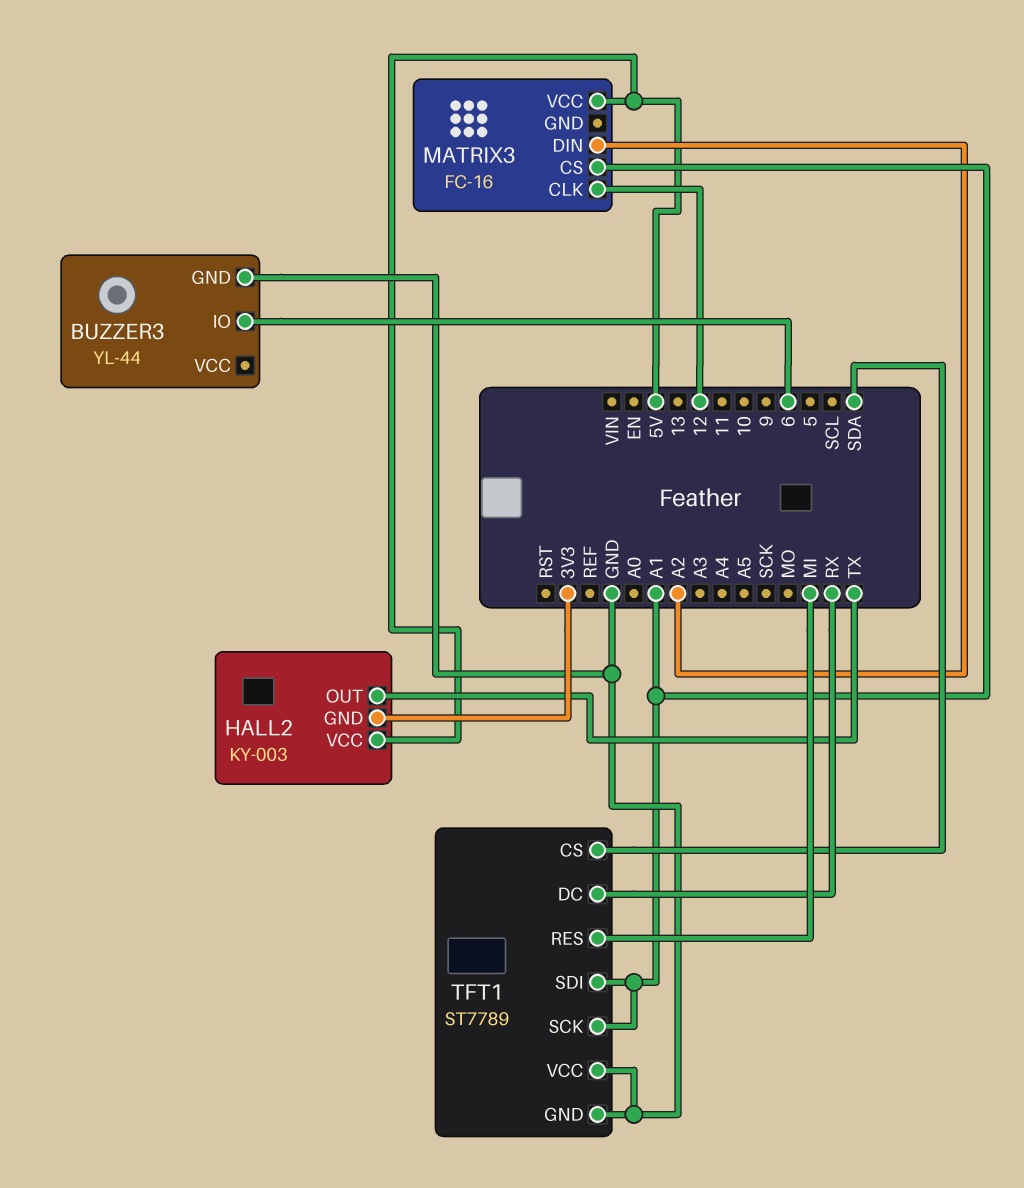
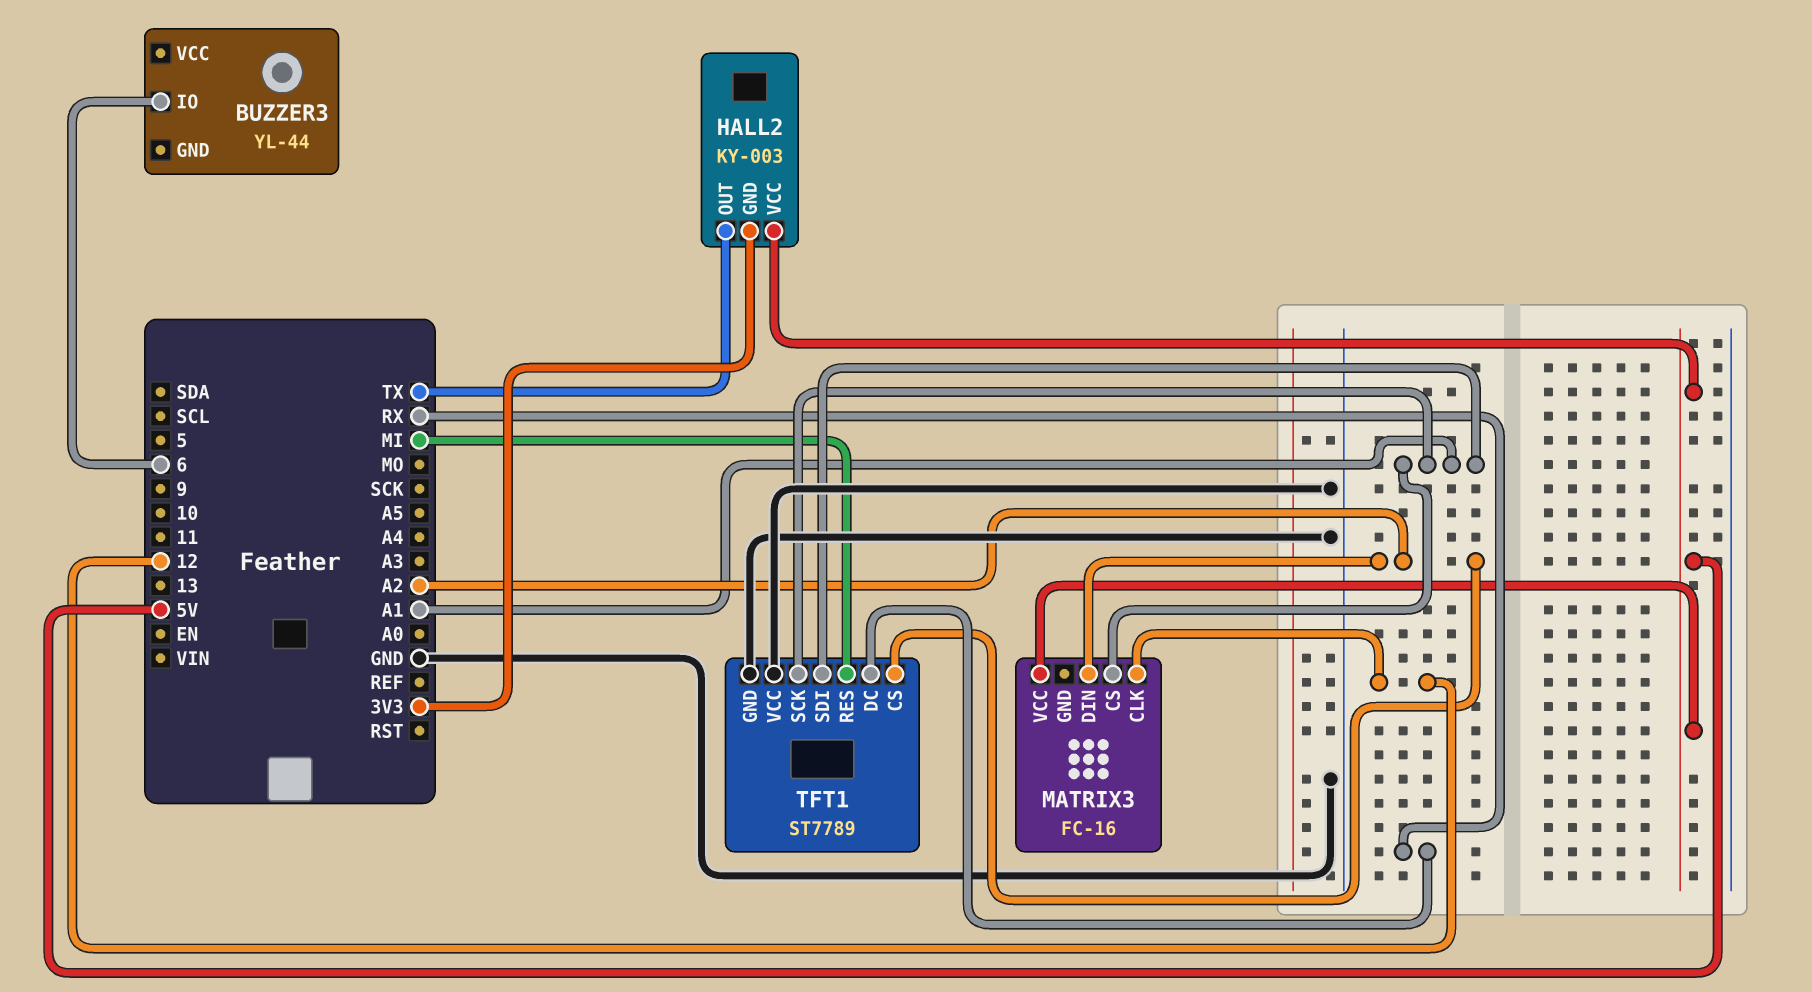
BUZZER3 pin GND: GND -> none
TFT1 pin CS: SDA -> A2

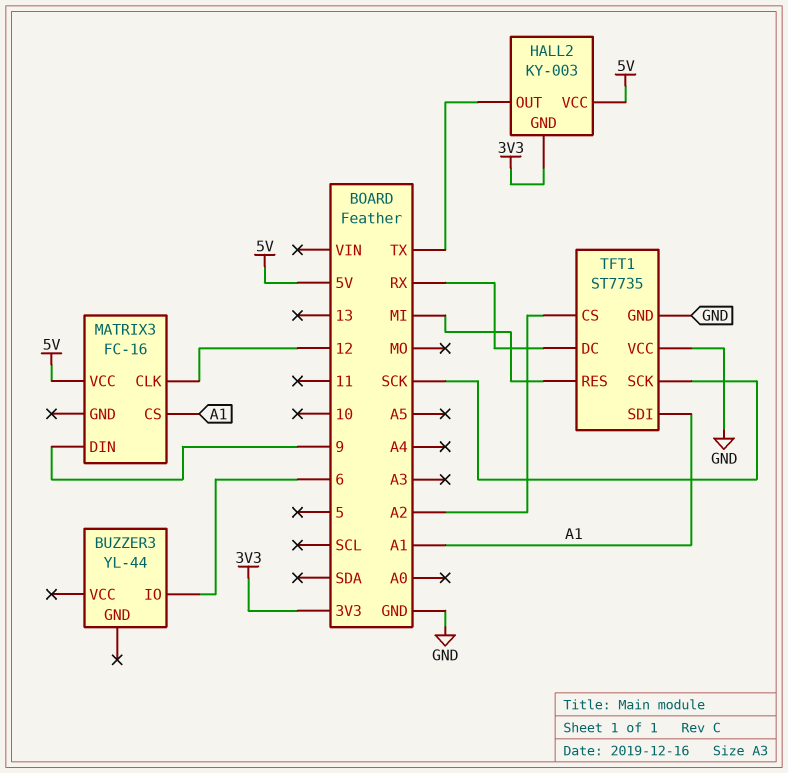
MATRIX3 pin DIN: A2 -> 9
TFT1: ST7789 -> ST7735
TFT1 pin SCK: A1 -> SCK

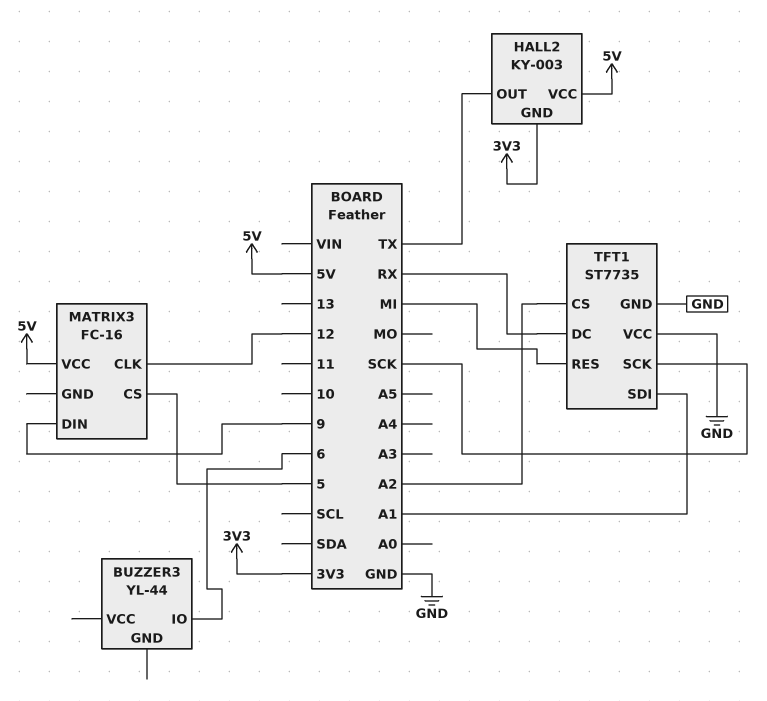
MATRIX3 pin CS: A1 -> 5

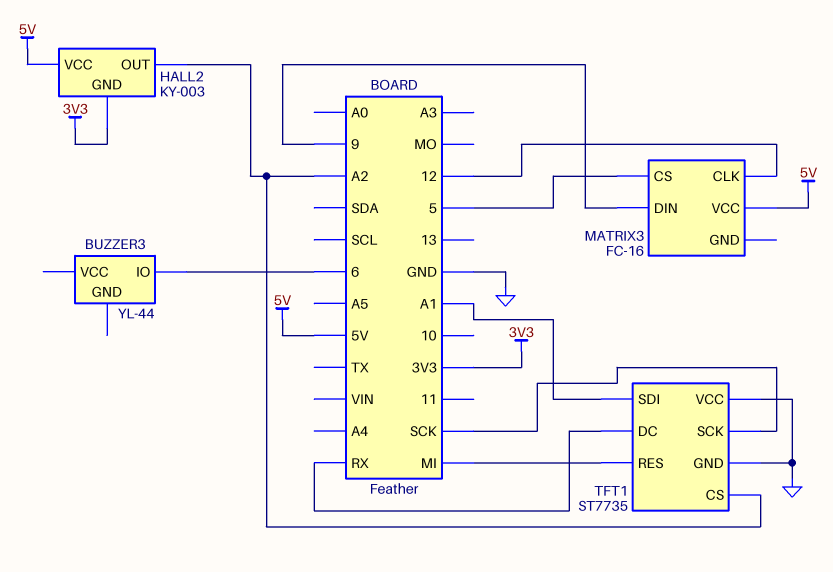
HALL2 pin OUT: TX -> A2

